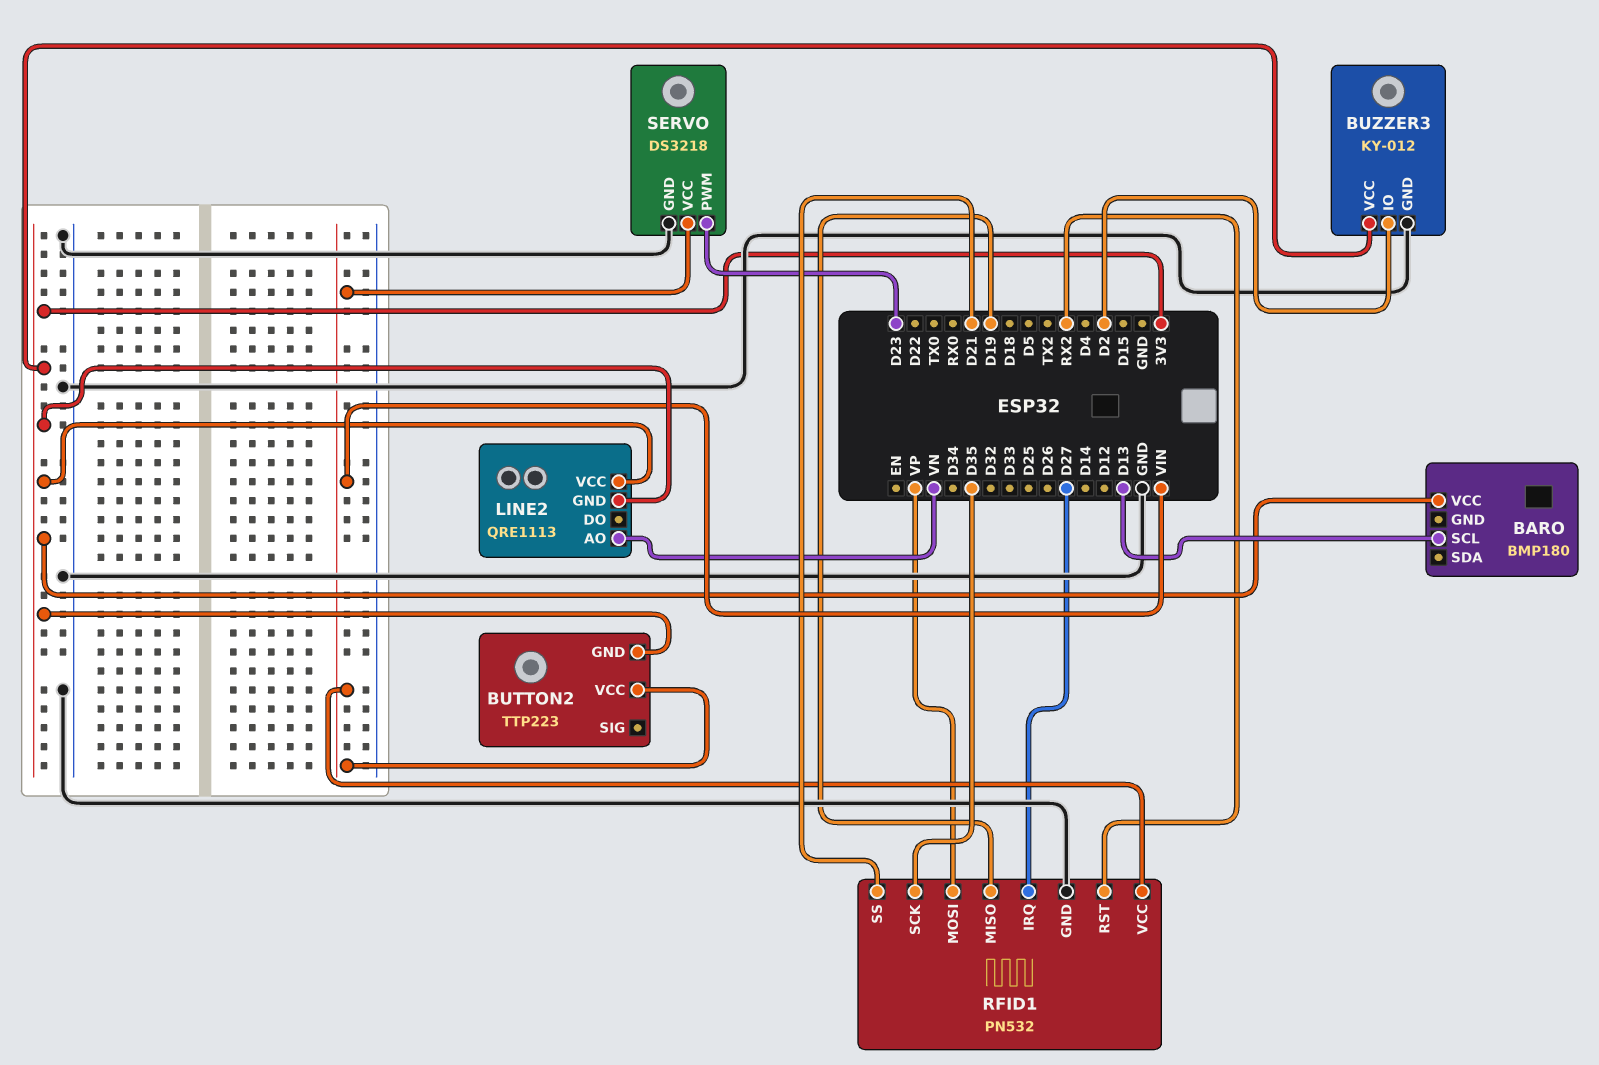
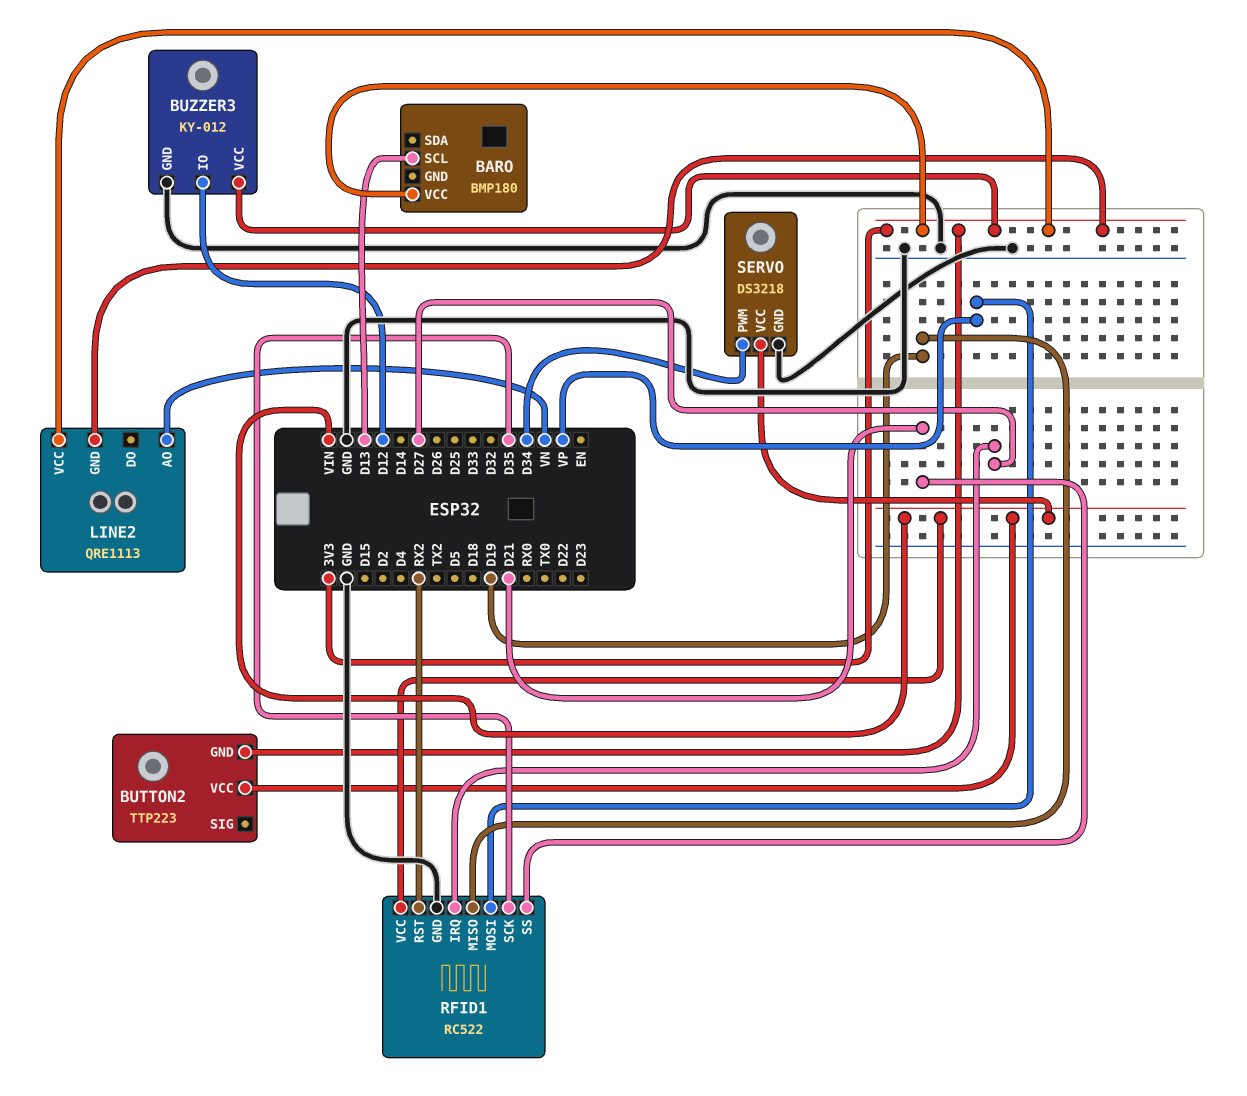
BUZZER3 pin IO: D2 -> D12
RFID1: PN532 -> RC522
SERVO pin PWM: D23 -> D34

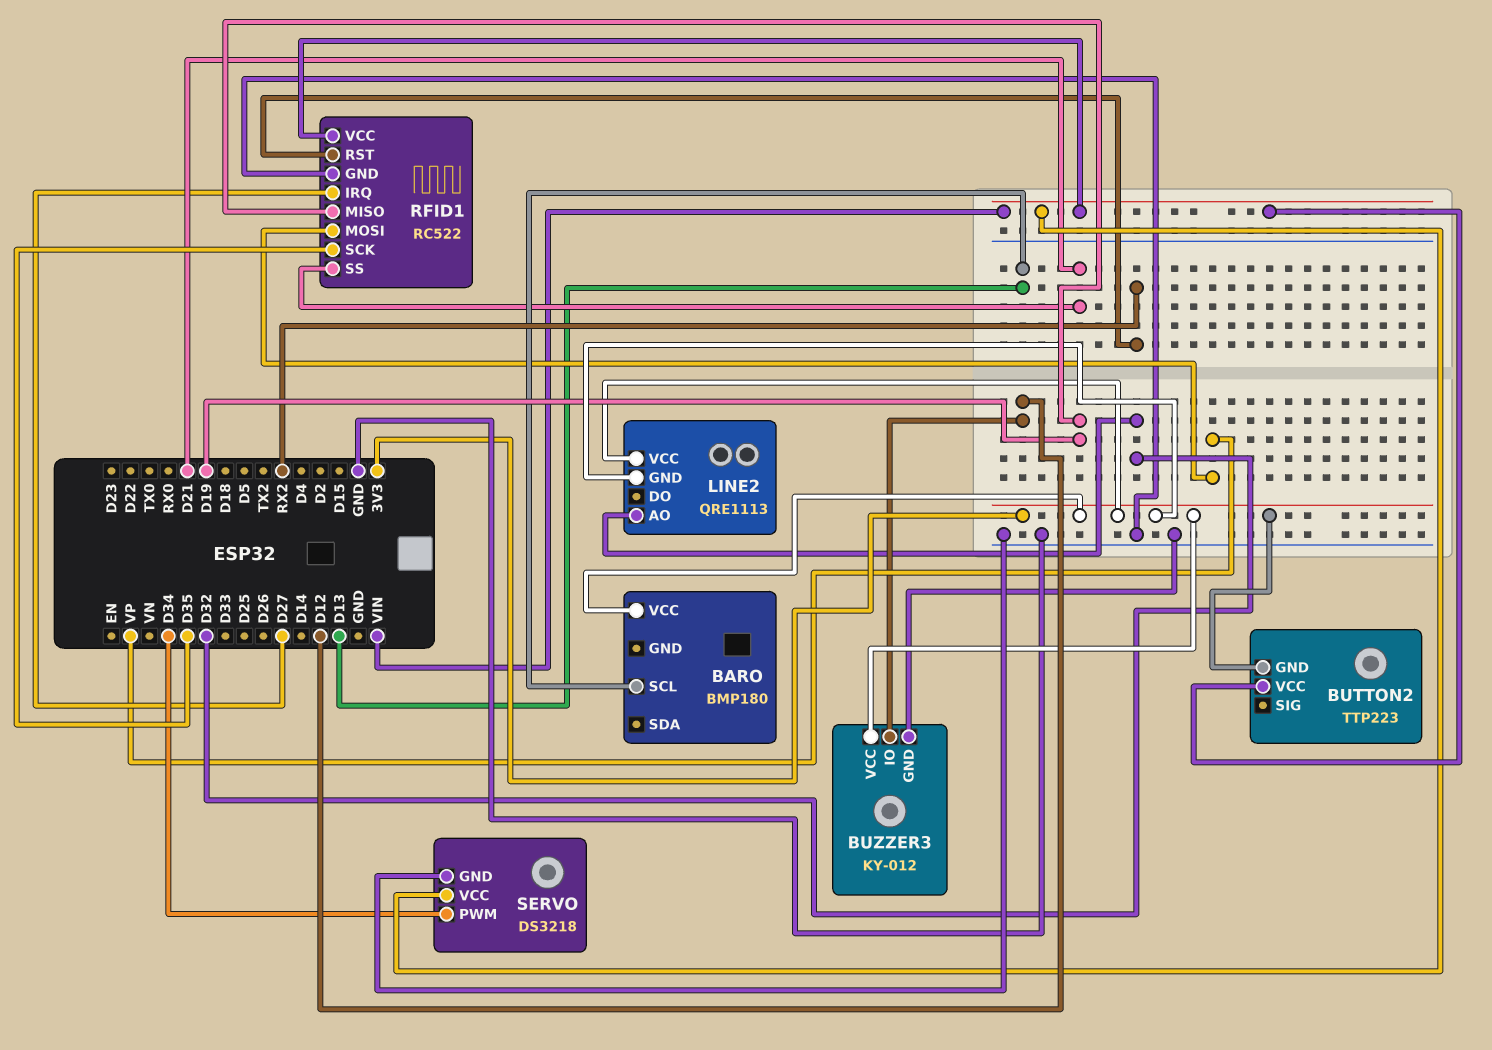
LINE2 pin AO: VN -> D32

